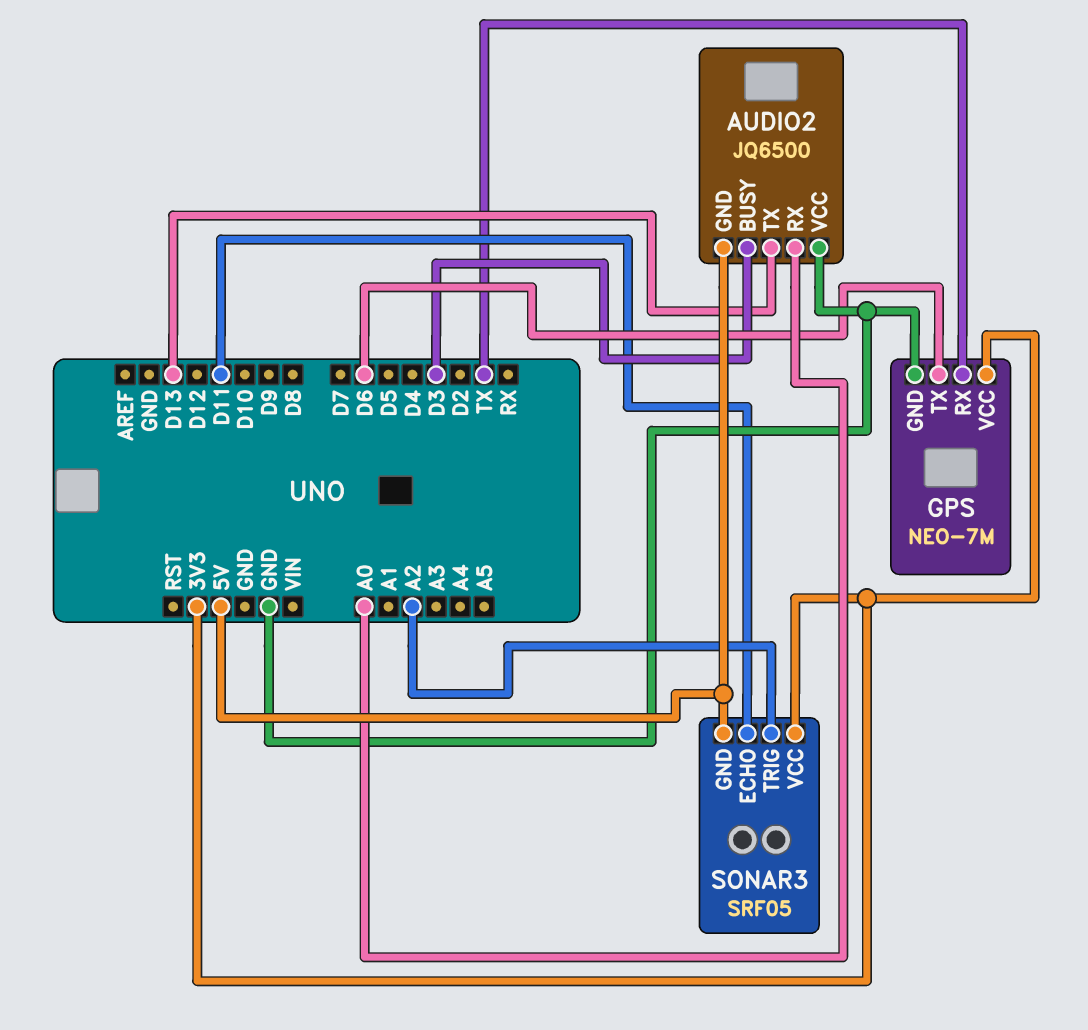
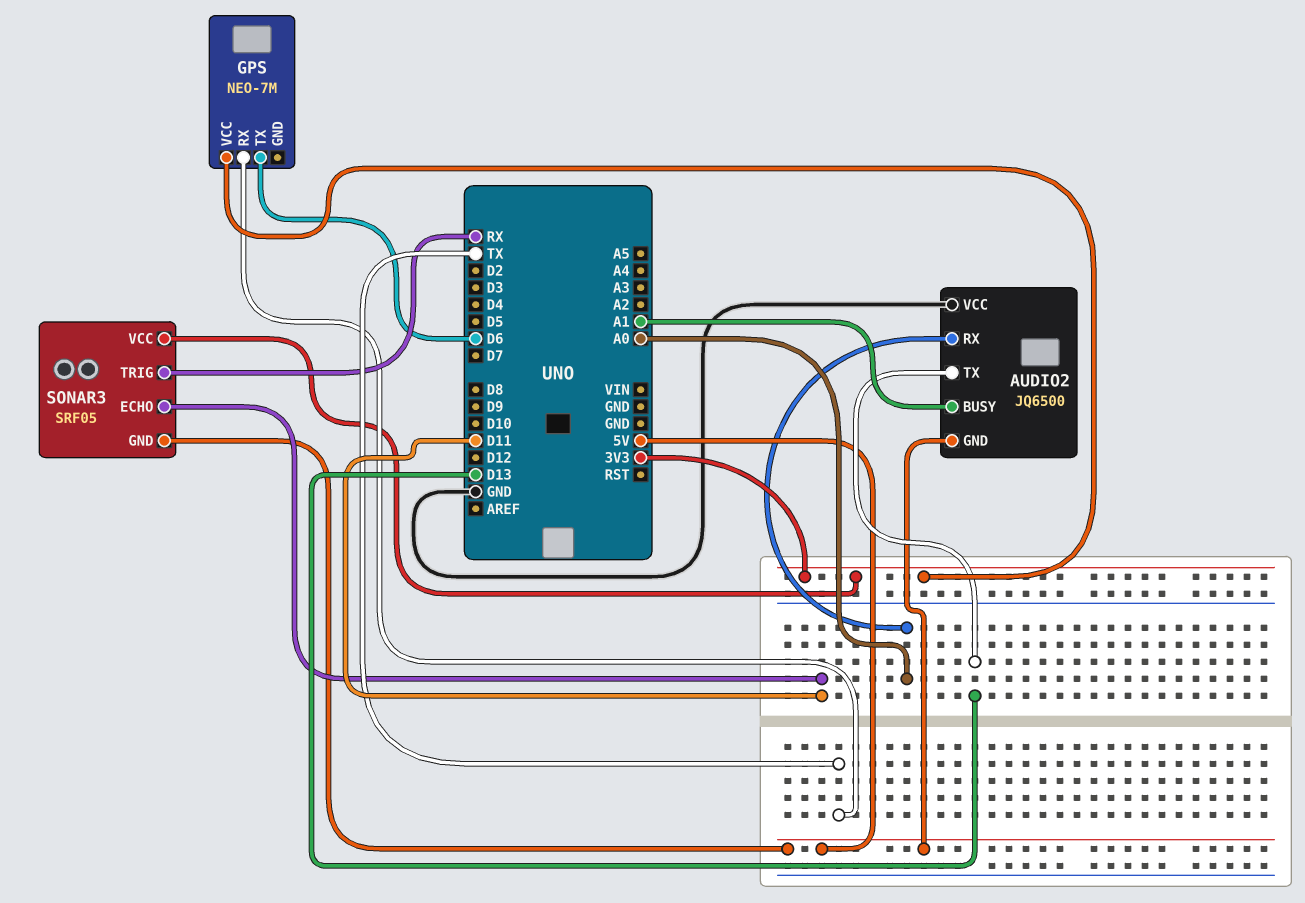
AUDIO2 pin BUSY: D3 -> A1
GPS pin GND: GND -> none
SONAR3 pin TRIG: A2 -> RX

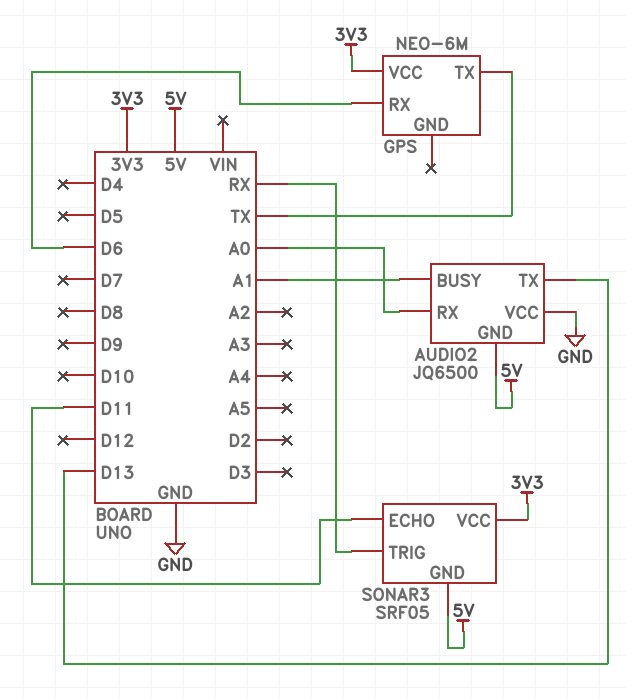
GPS: NEO-7M -> NEO-6M
GPS pin RX: TX -> D6
GPS pin TX: D6 -> TX

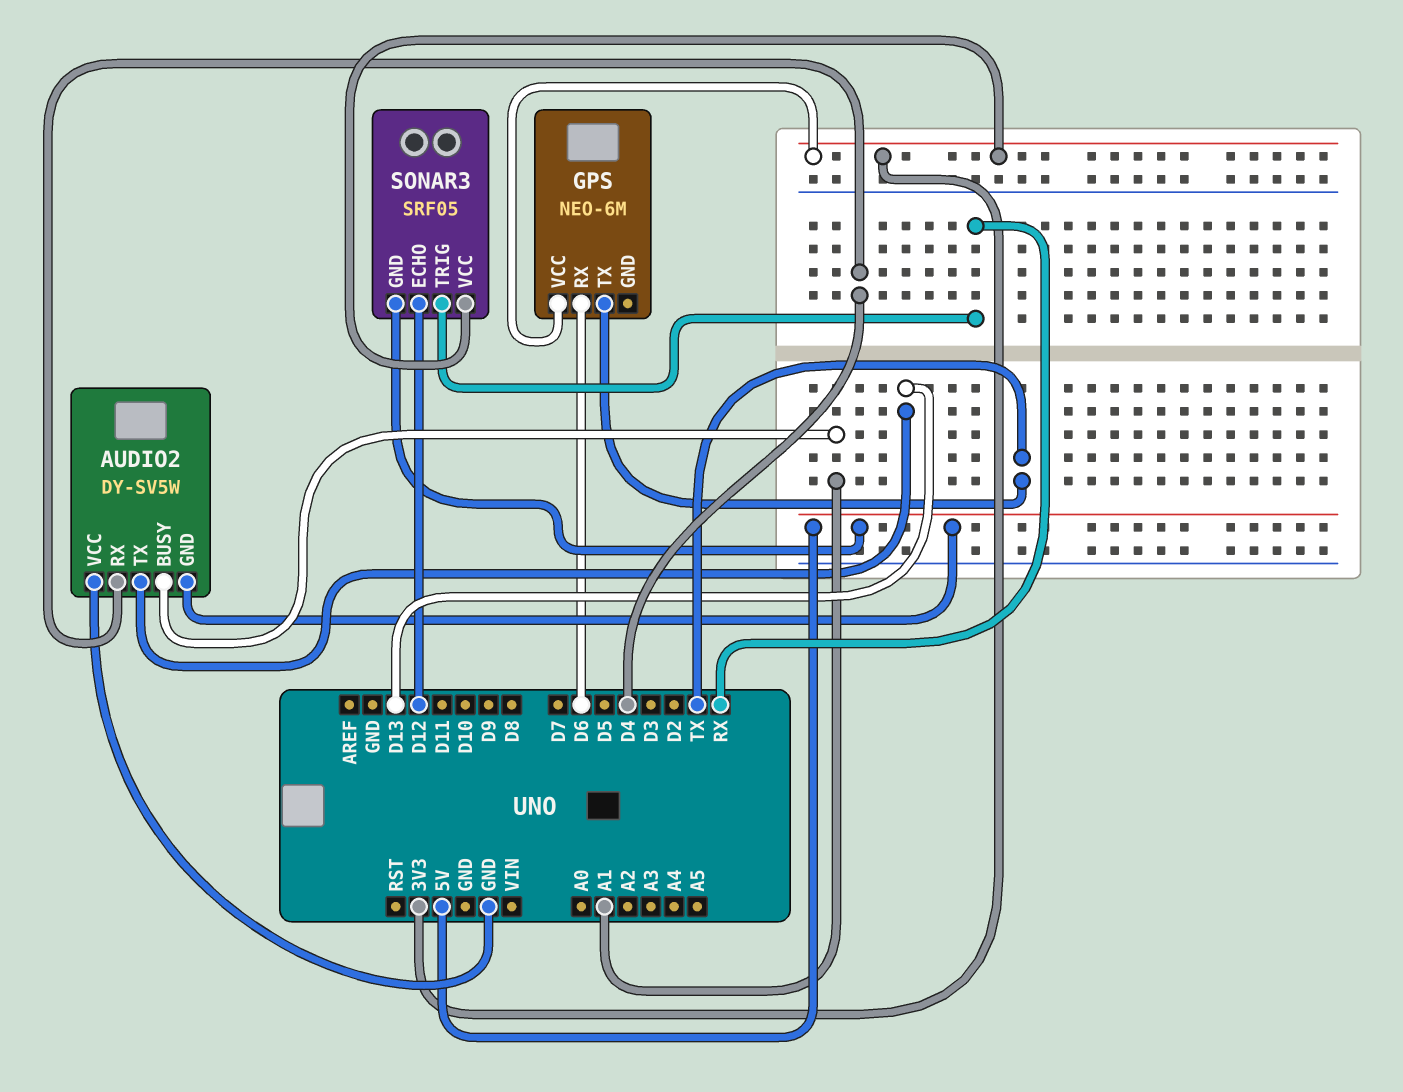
AUDIO2: JQ6500 -> DY-SV5W
AUDIO2 pin RX: A0 -> D4
SONAR3 pin ECHO: D11 -> D12

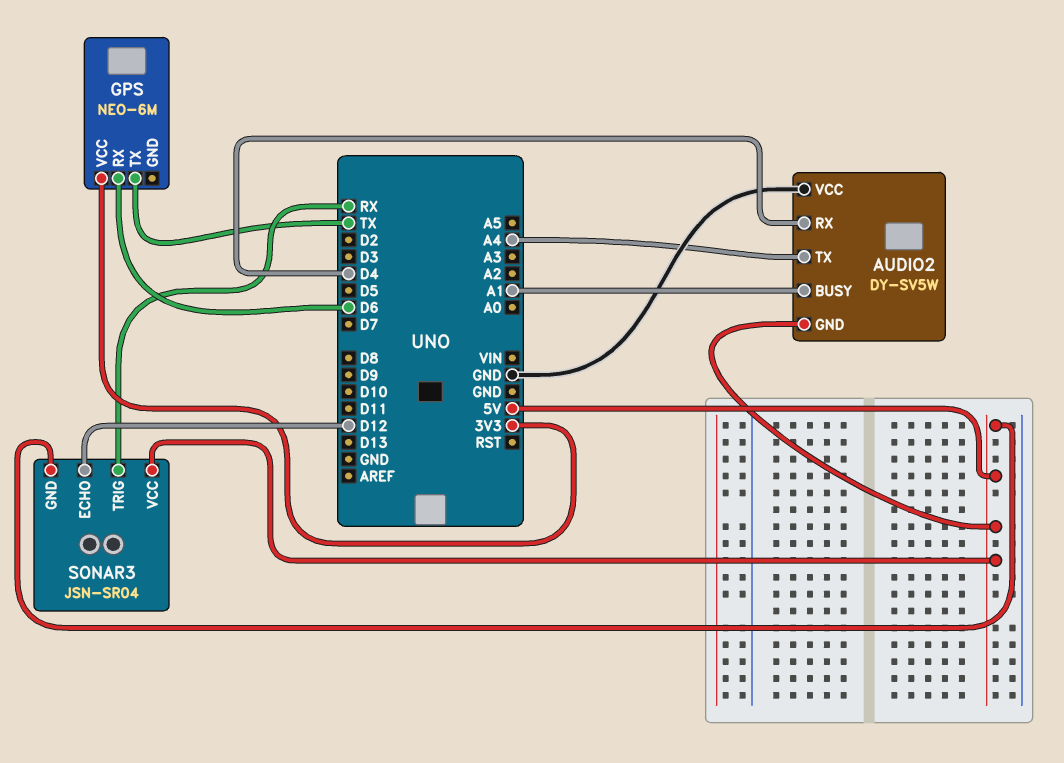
AUDIO2 pin TX: D13 -> A4
SONAR3: SRF05 -> JSN-SR04
SONAR3 pin VCC: 3V3 -> 5V

